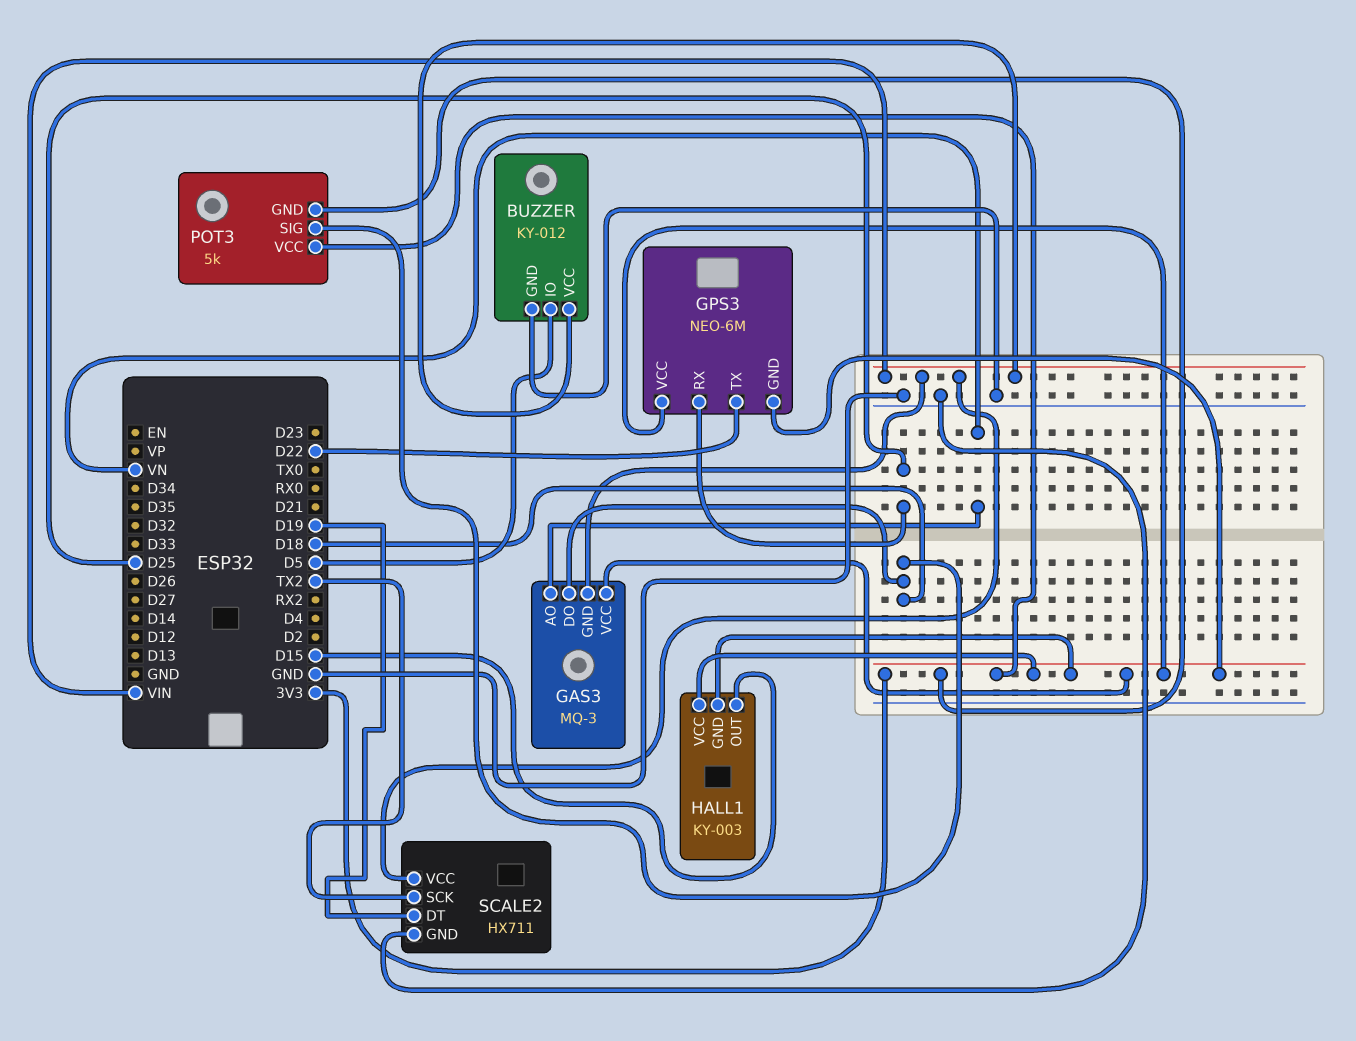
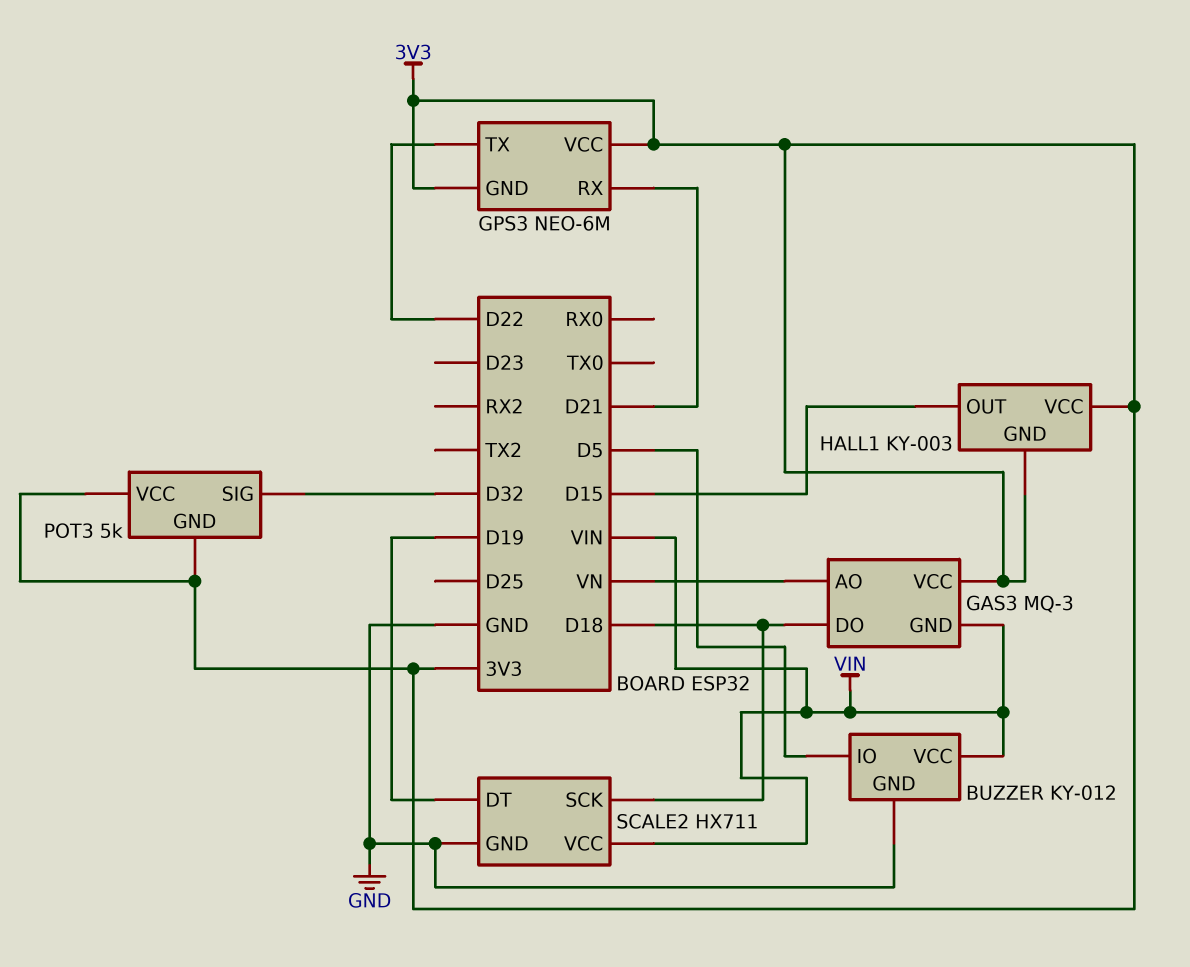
GPS3 pin RX: D25 -> D21
POT3 pin SIG: D18 -> D32
SCALE2 pin SCK: TX2 -> D18

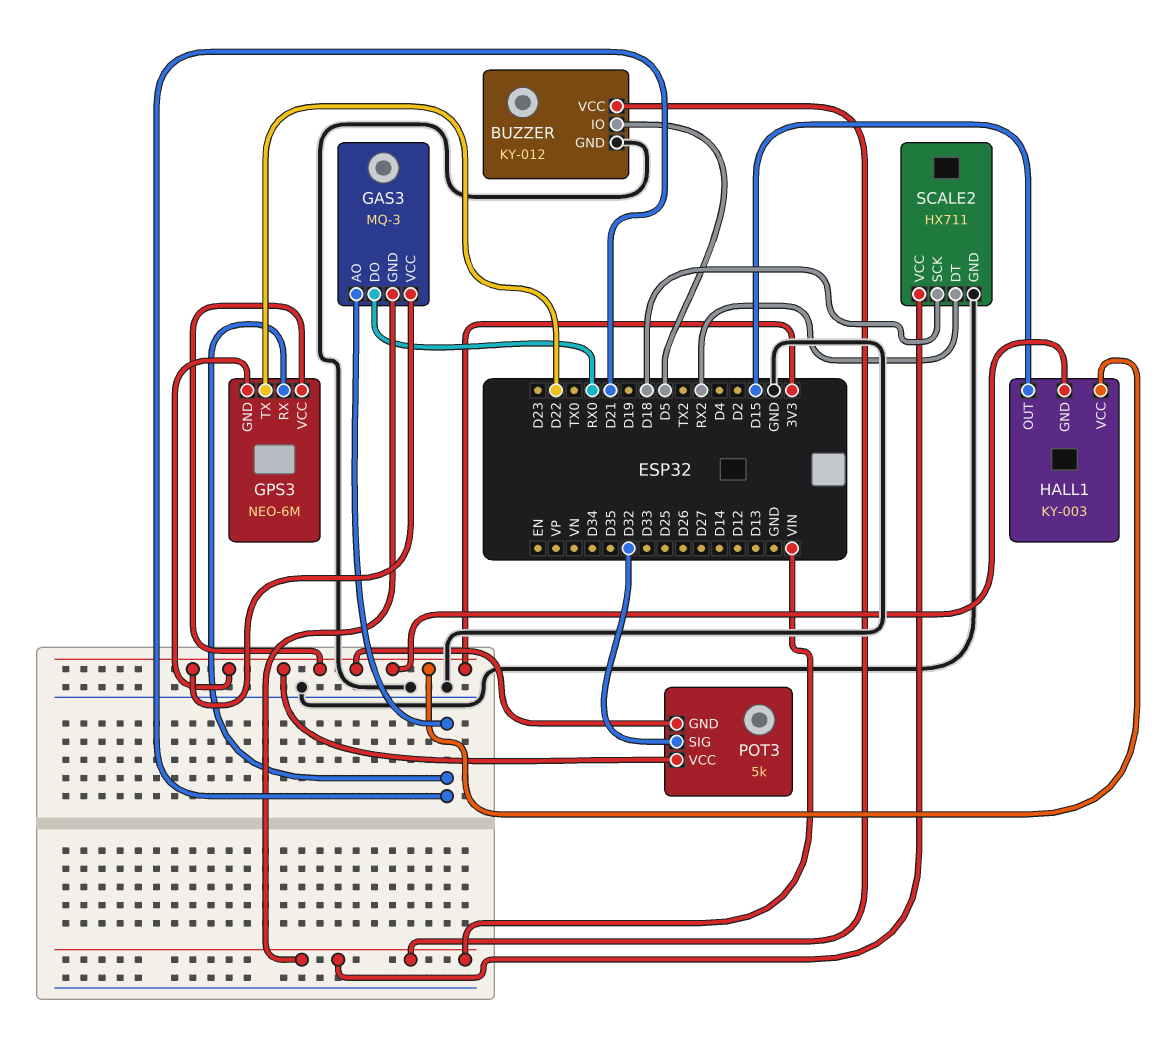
GAS3 pin AO: VN -> D21
GAS3 pin DO: D18 -> RX0
SCALE2 pin DT: D19 -> RX2

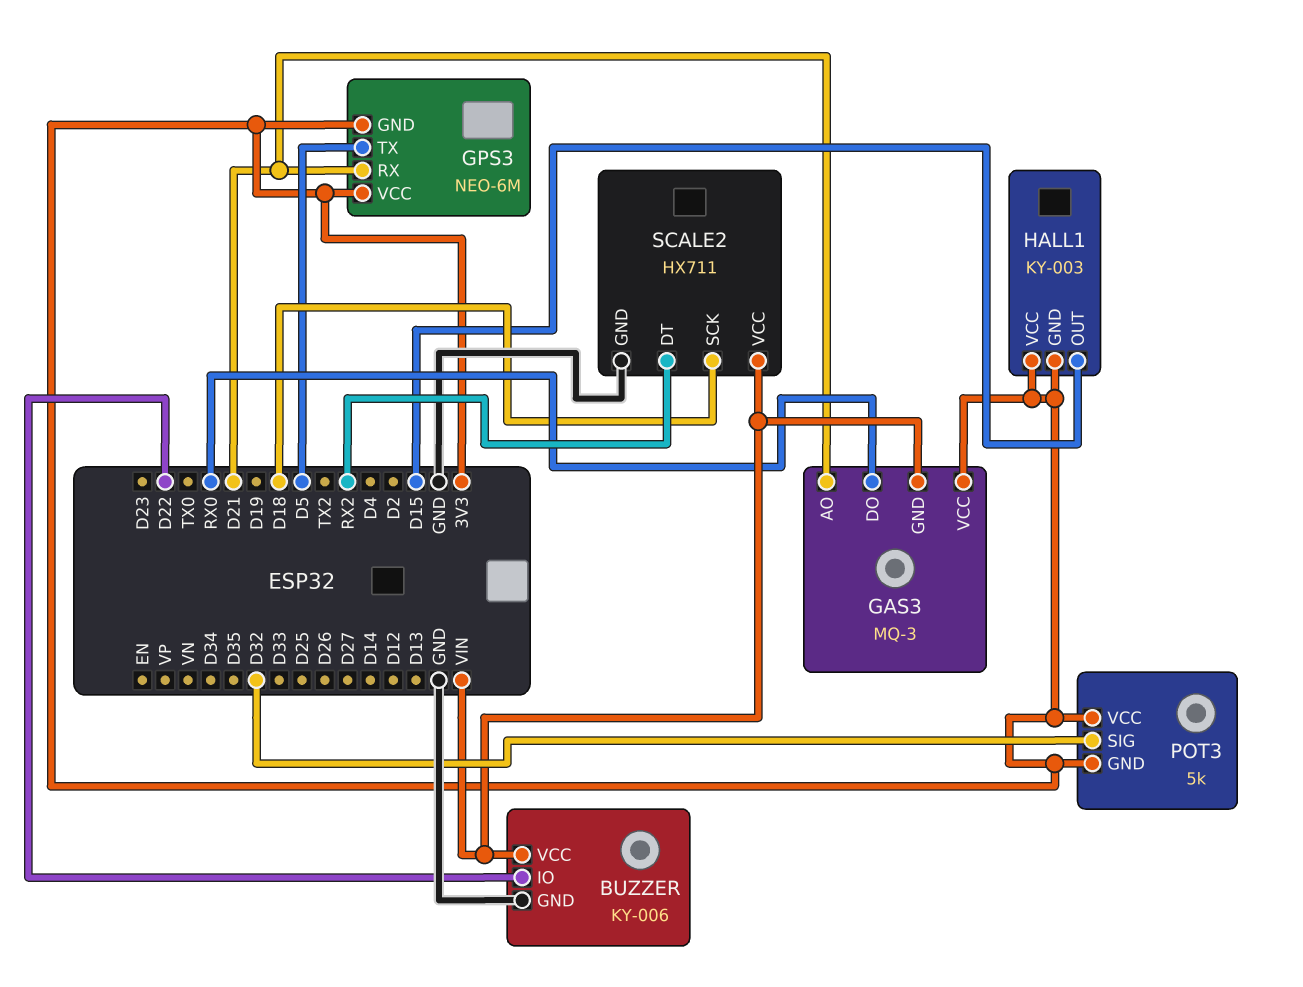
BUZZER: KY-012 -> KY-006
BUZZER pin IO: D5 -> D22
GPS3 pin TX: D22 -> D5

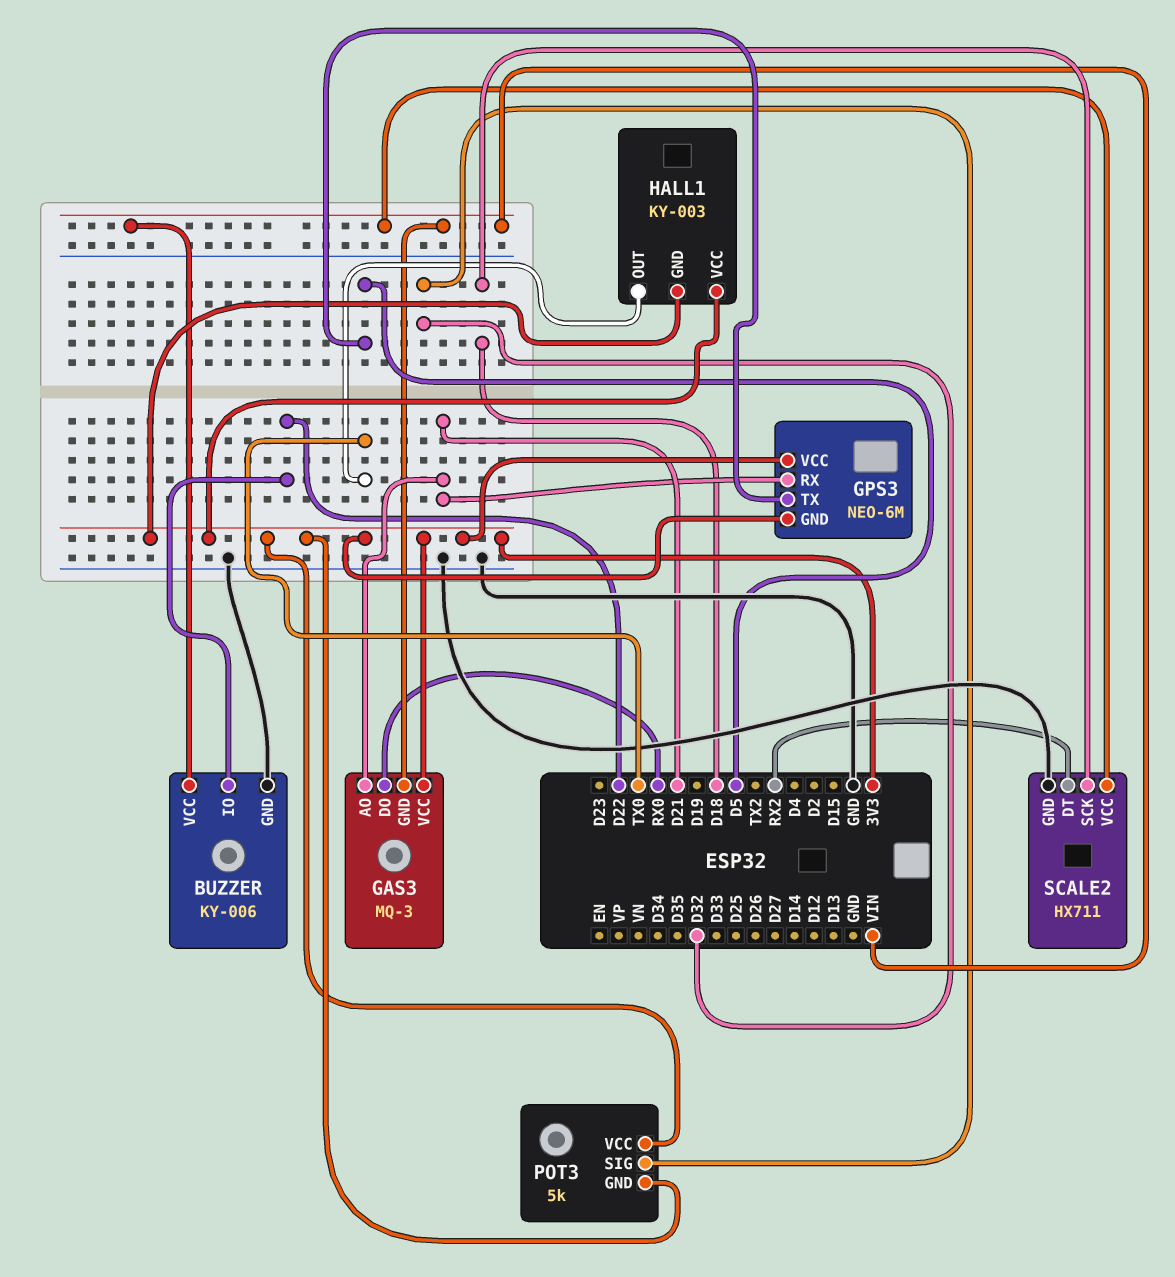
HALL1 pin OUT: D15 -> TX0

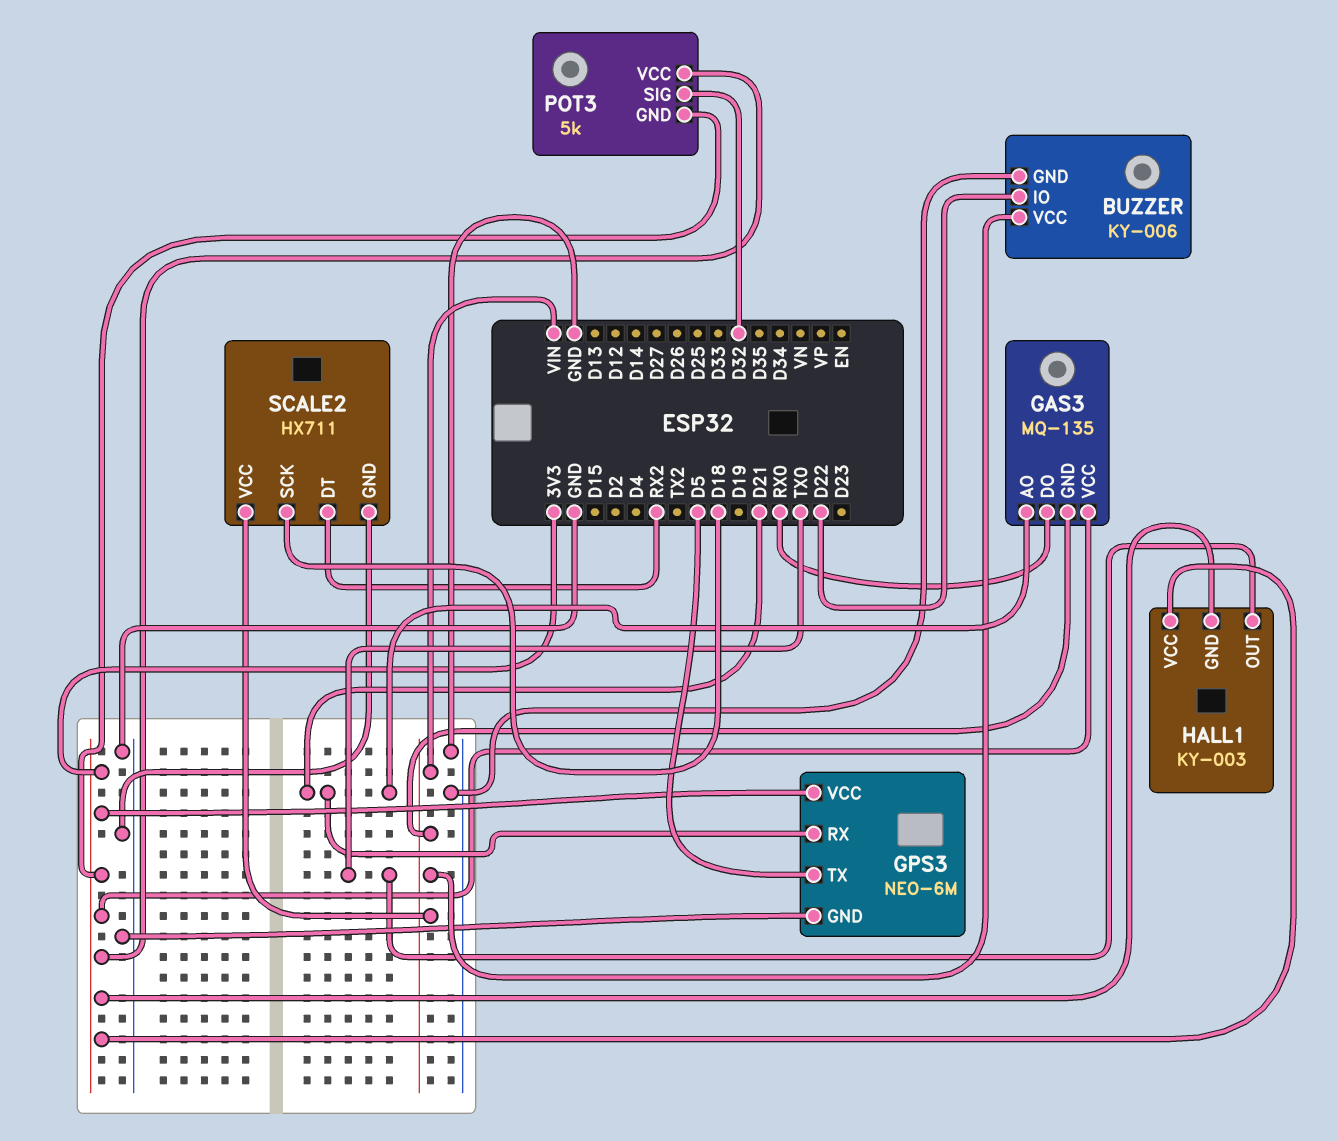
GAS3: MQ-3 -> MQ-135
GPS3 pin GND: 3V3 -> GND

